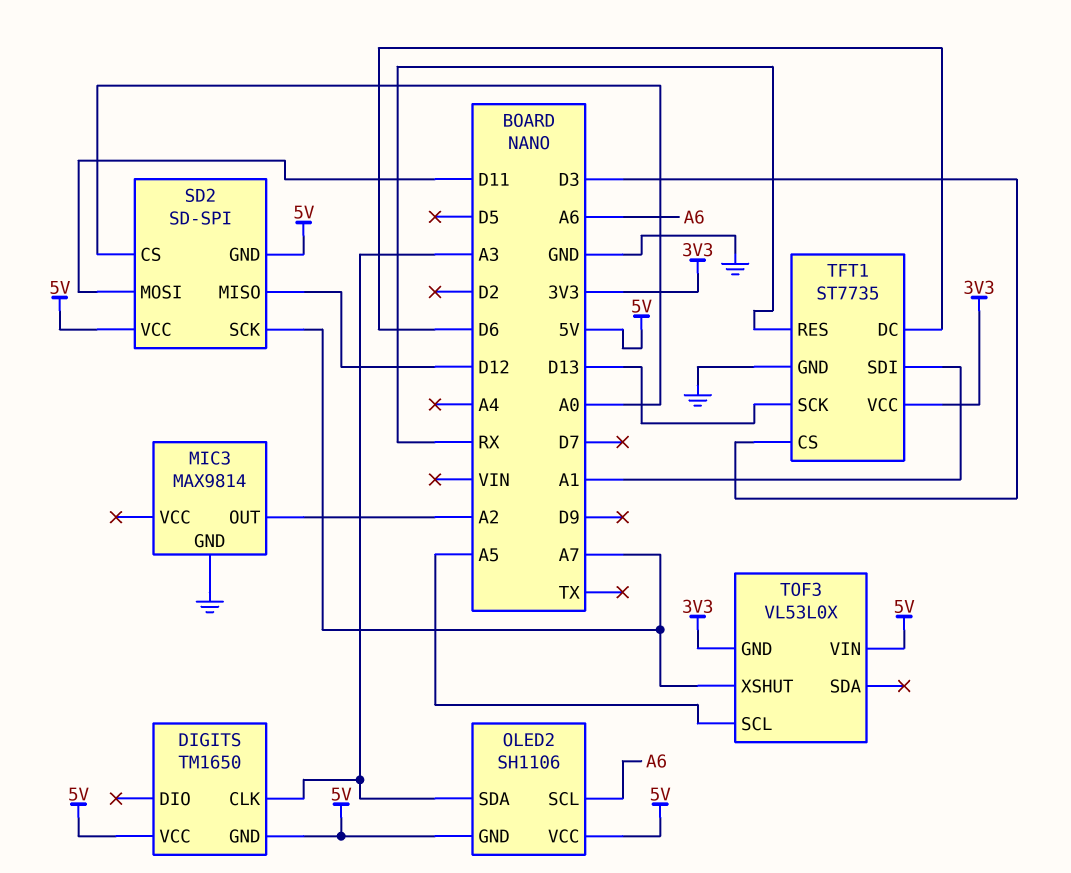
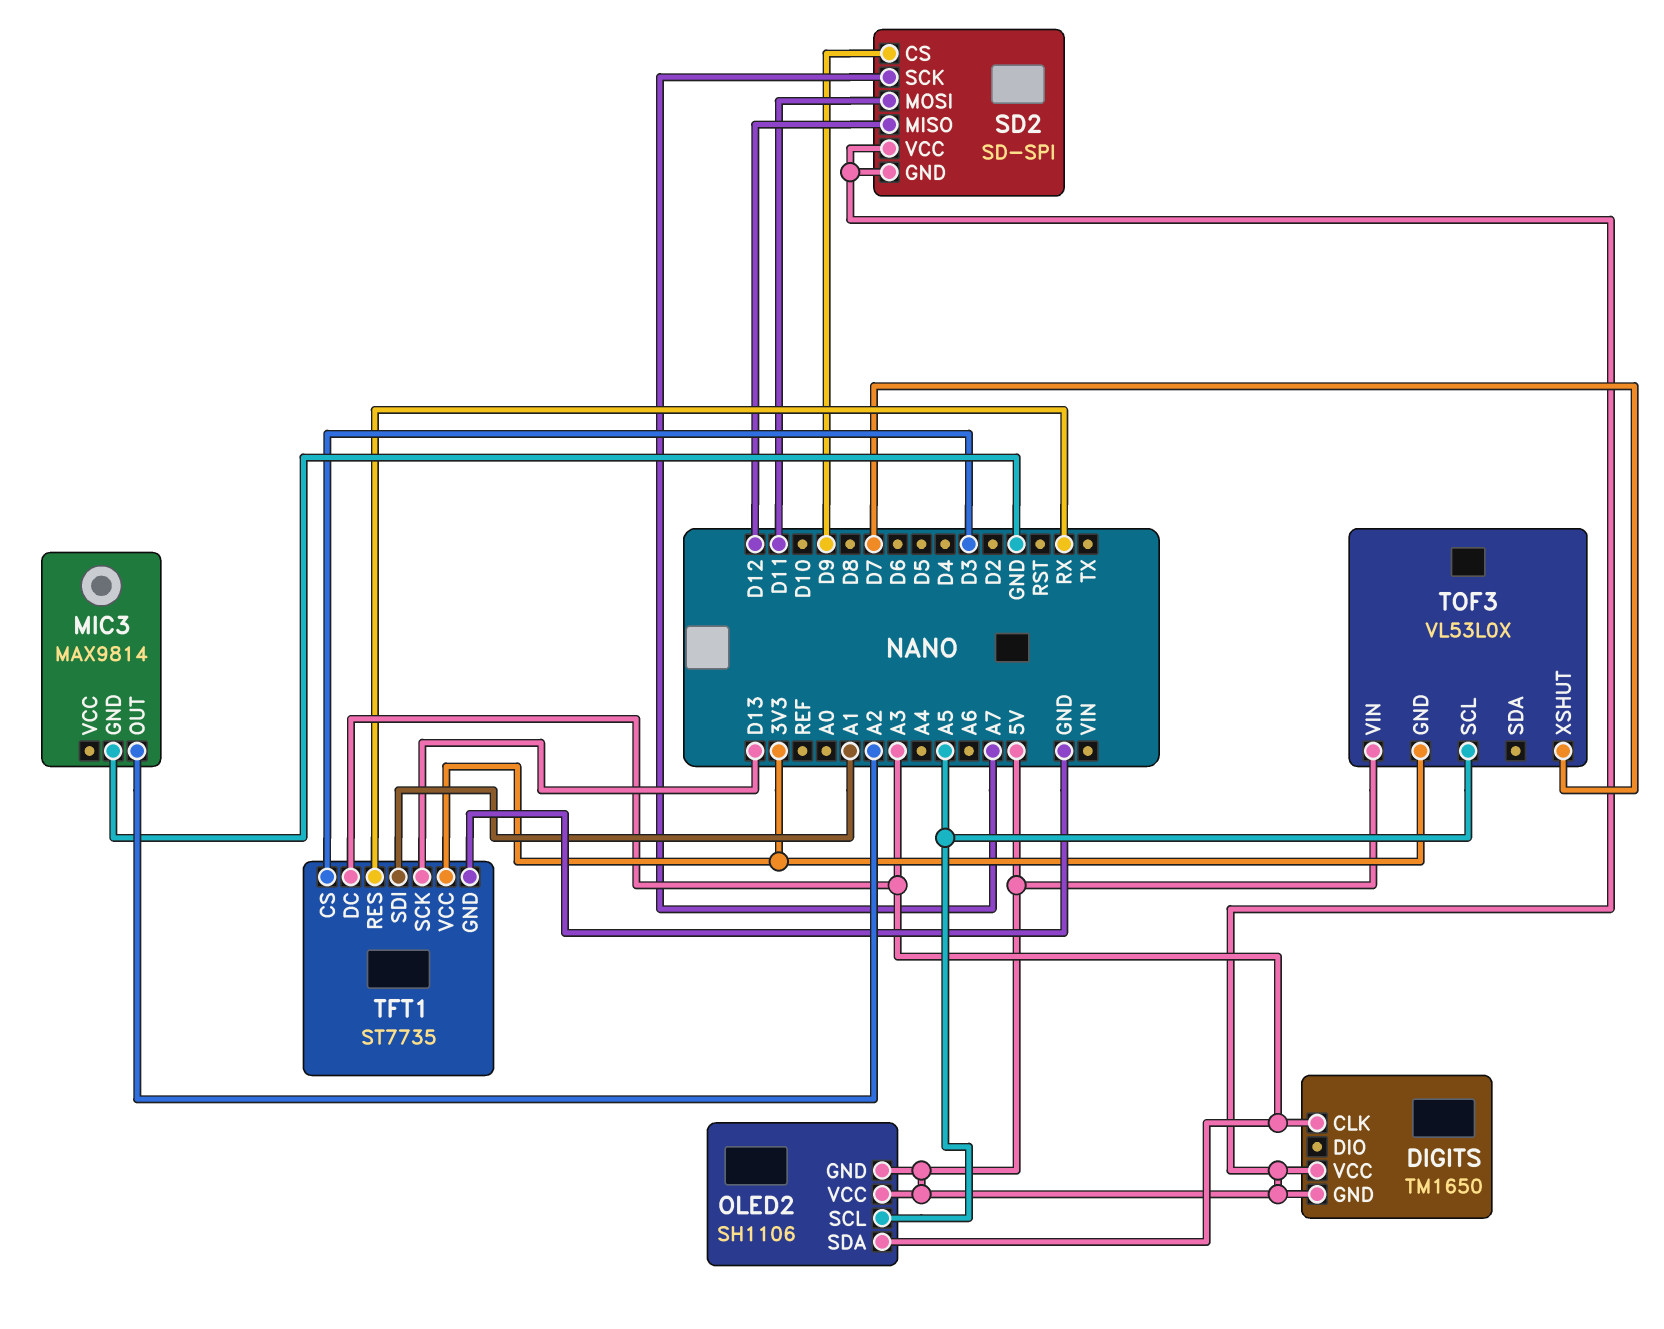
OLED2 pin SCL: A6 -> A5
SD2 pin CS: A0 -> D9
TFT1 pin DC: D6 -> A3
TOF3 pin XSHUT: A7 -> D7

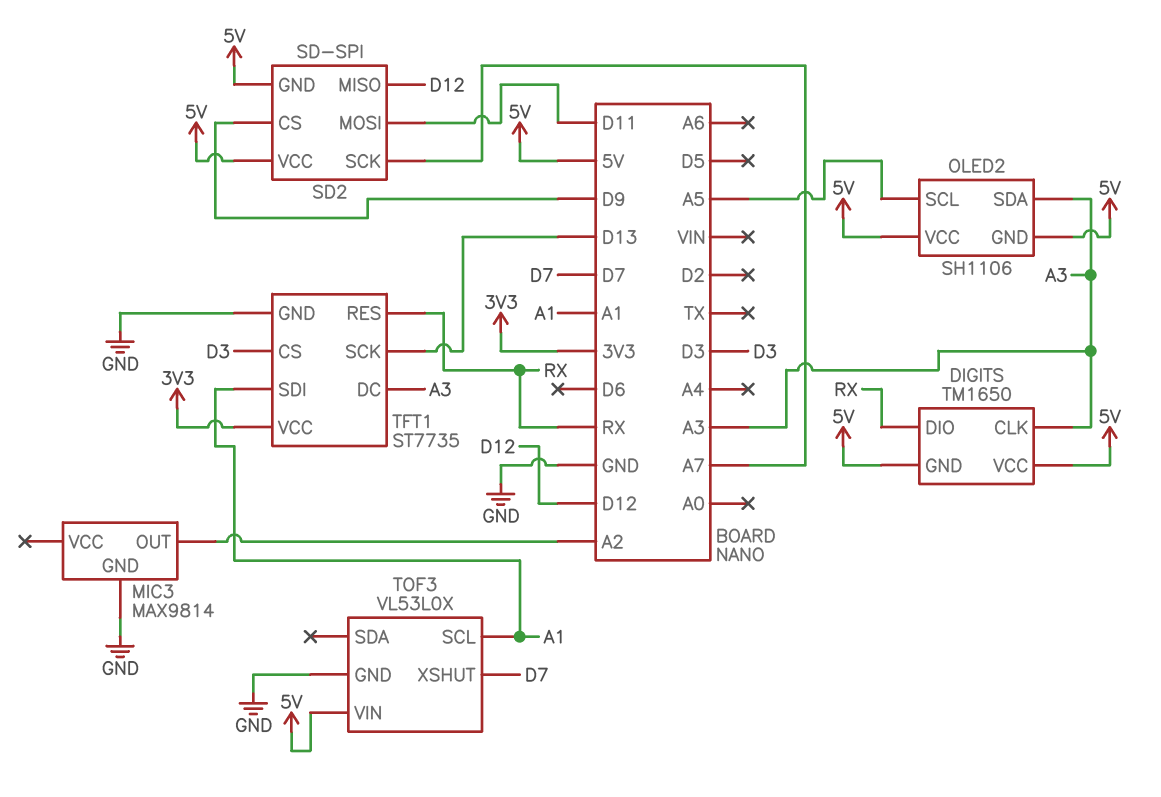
DIGITS pin DIO: none -> RX
TOF3 pin GND: 3V3 -> GND
TOF3 pin SCL: A5 -> A1

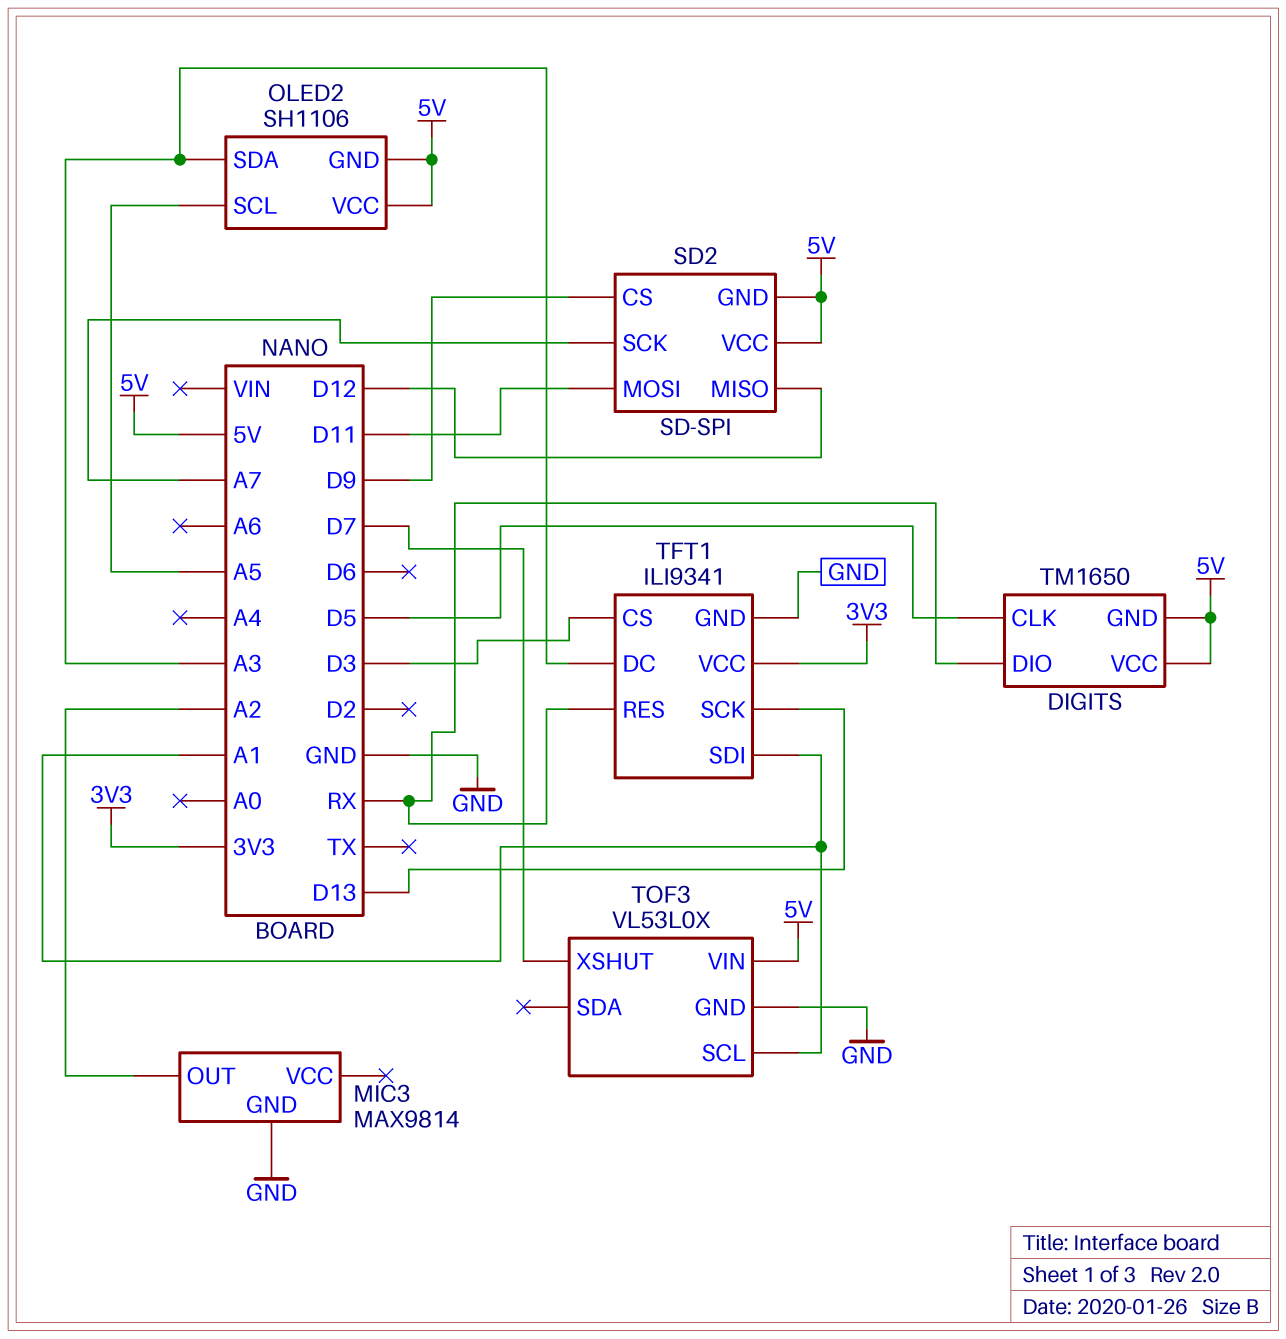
DIGITS pin CLK: A3 -> D5
TFT1: ST7735 -> ILI9341

